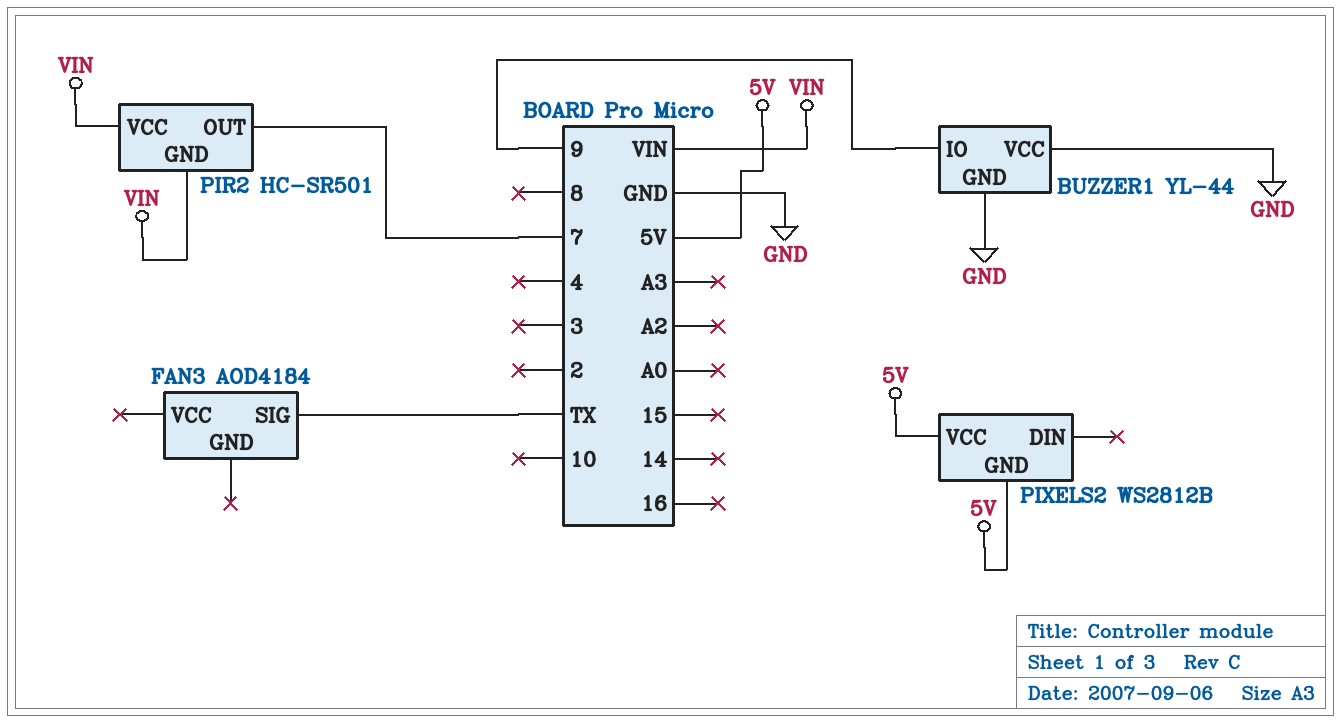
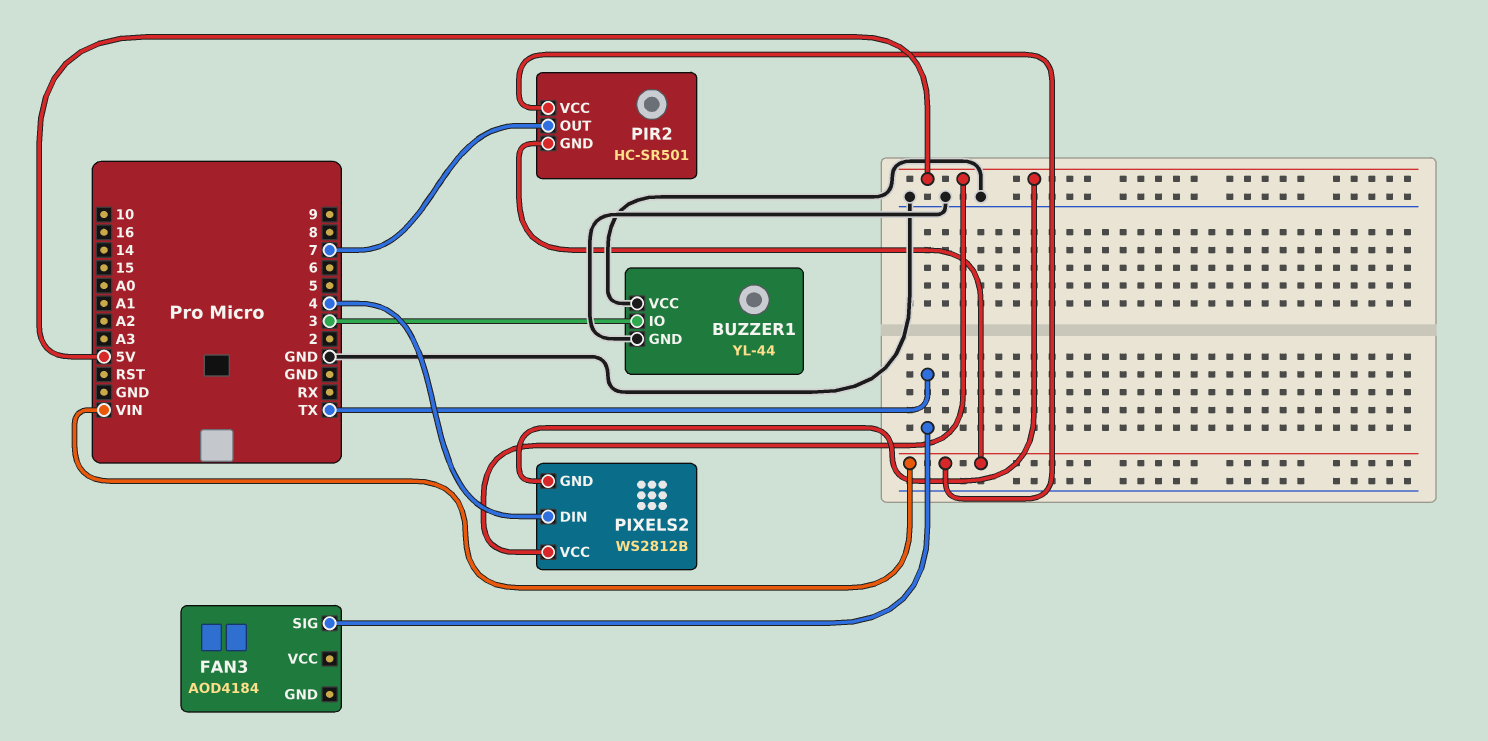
BUZZER1 pin IO: 9 -> 3
PIXELS2 pin DIN: none -> 4

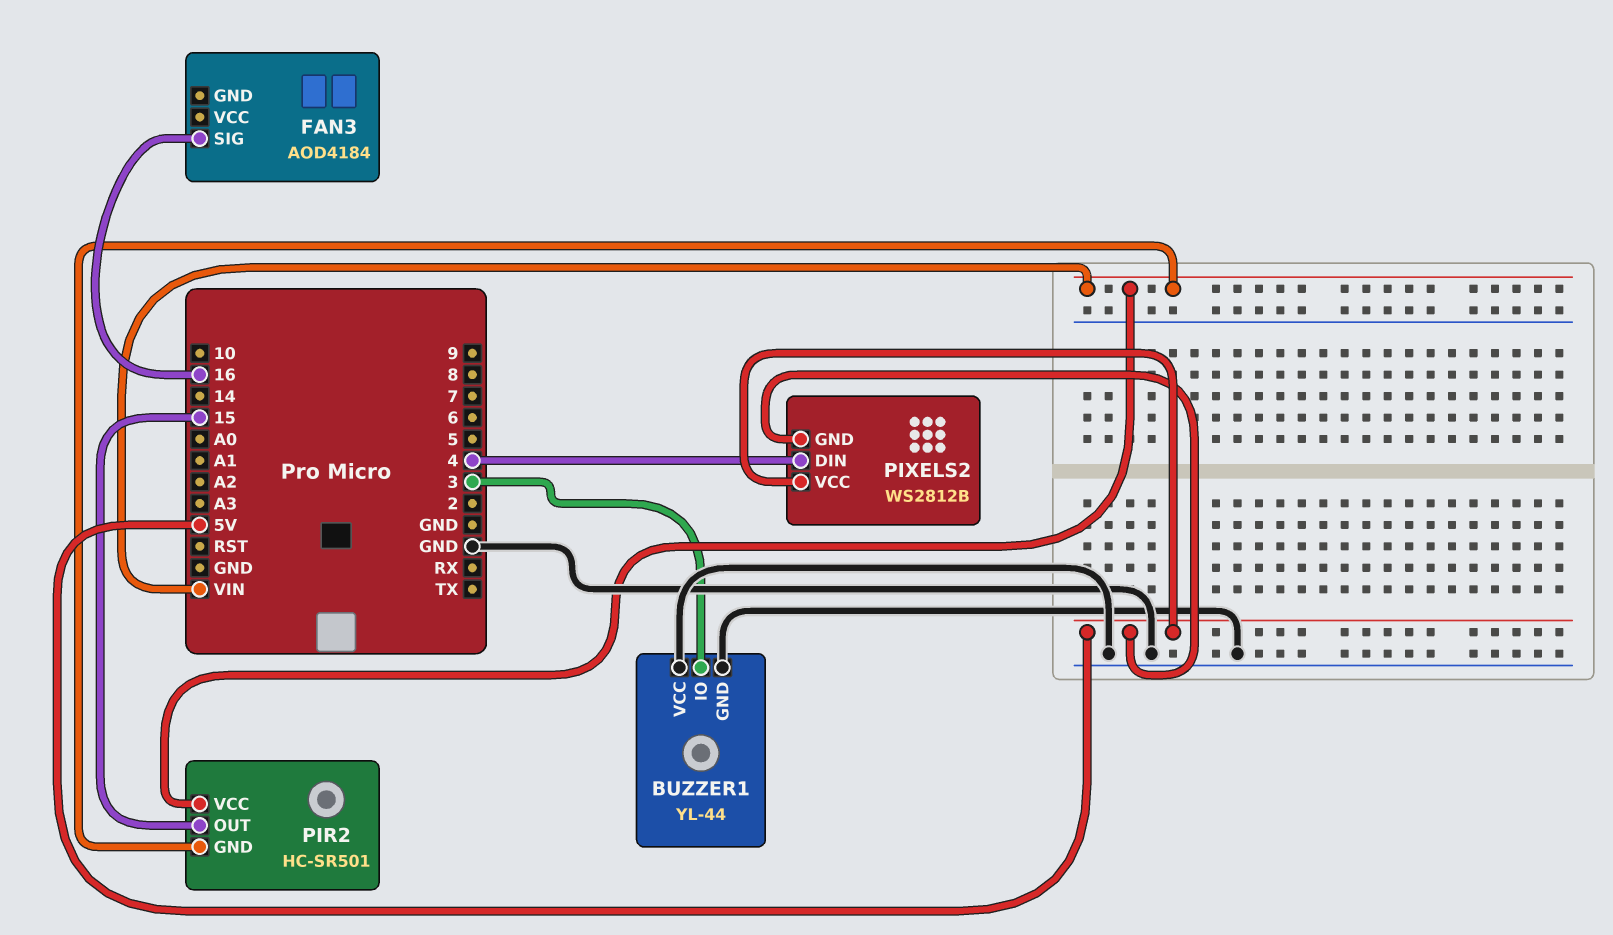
FAN3 pin SIG: TX -> 16
PIR2 pin OUT: 7 -> 15

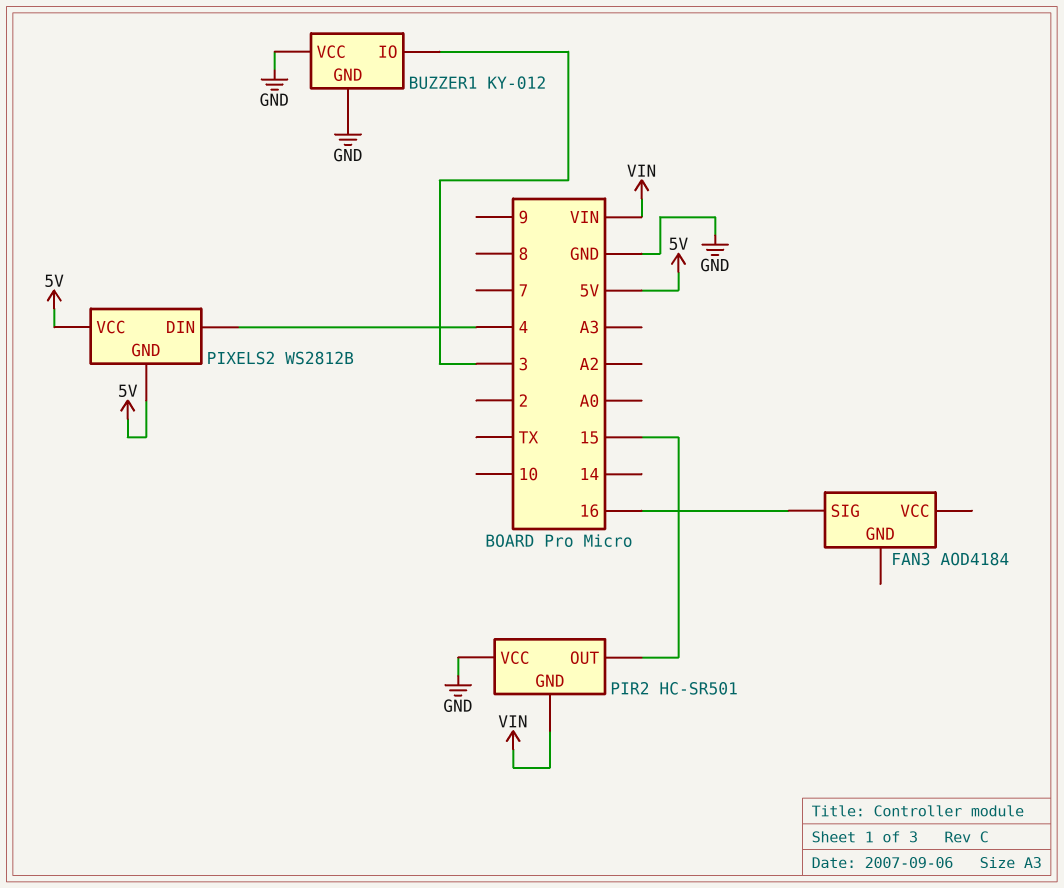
BUZZER1: YL-44 -> KY-012
PIR2 pin VCC: VIN -> GND

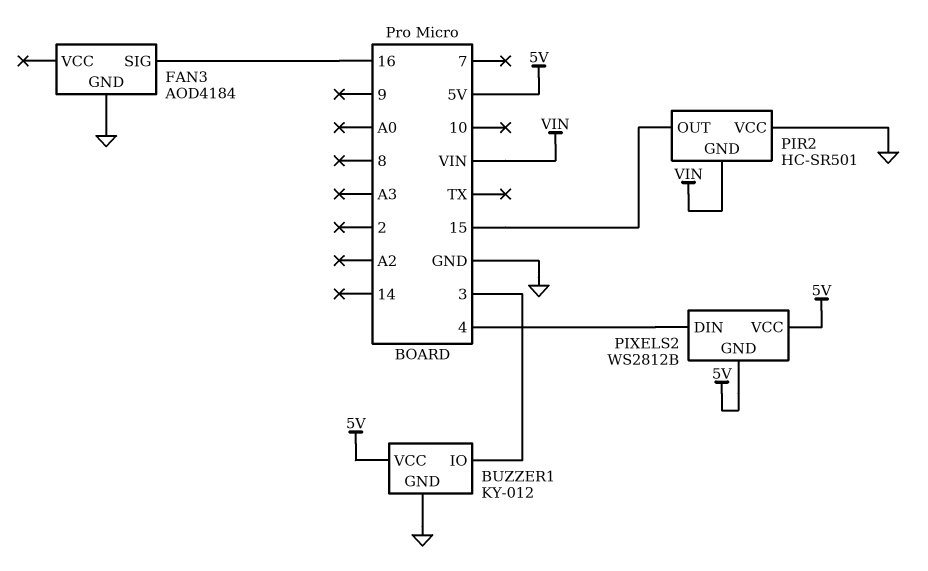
BUZZER1 pin VCC: GND -> 5V
FAN3 pin GND: none -> GND

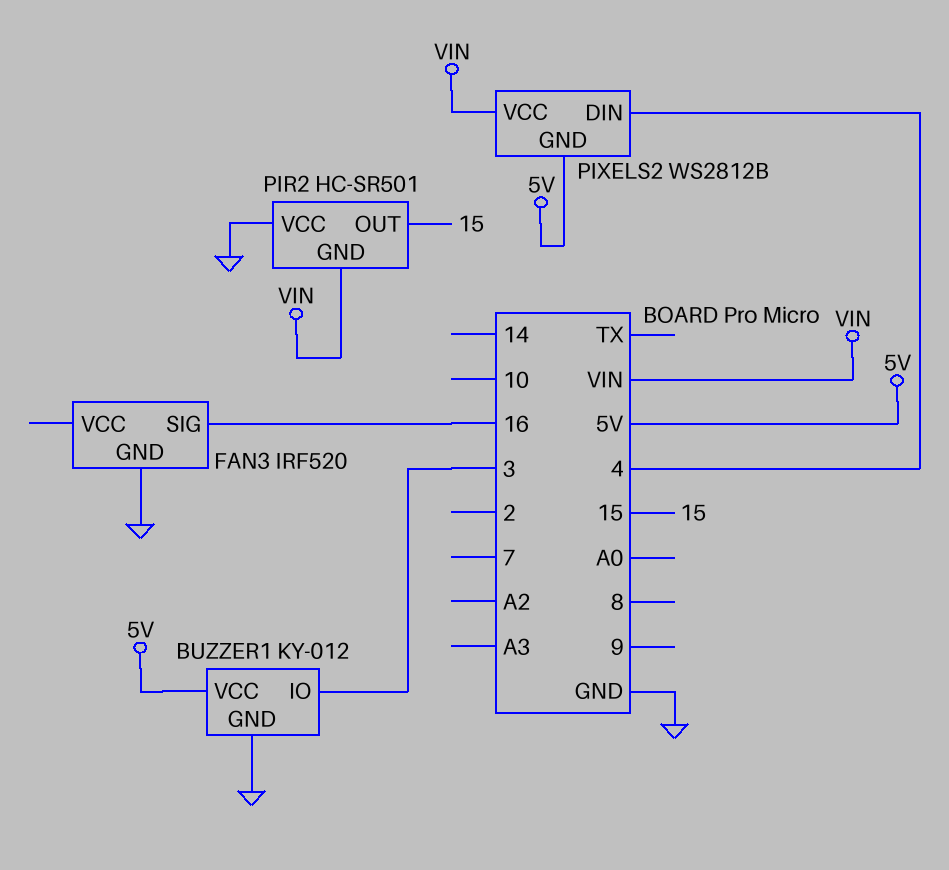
FAN3: AOD4184 -> IRF520
PIXELS2 pin VCC: 5V -> VIN

